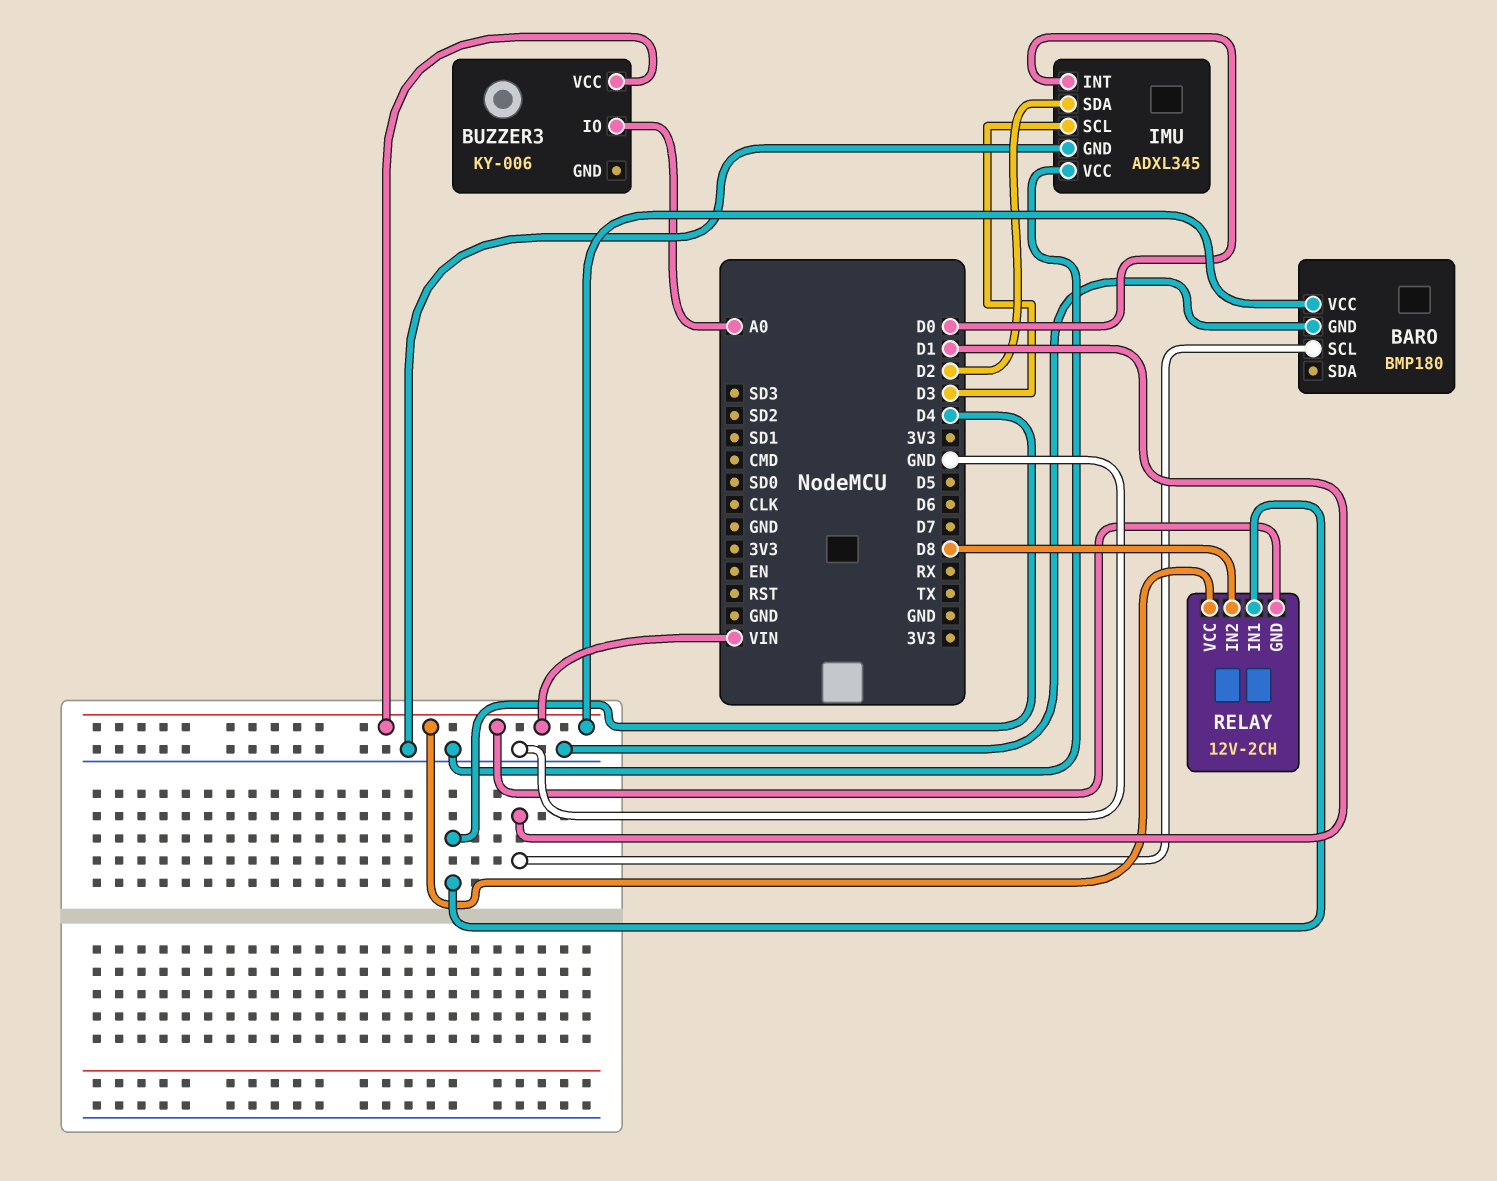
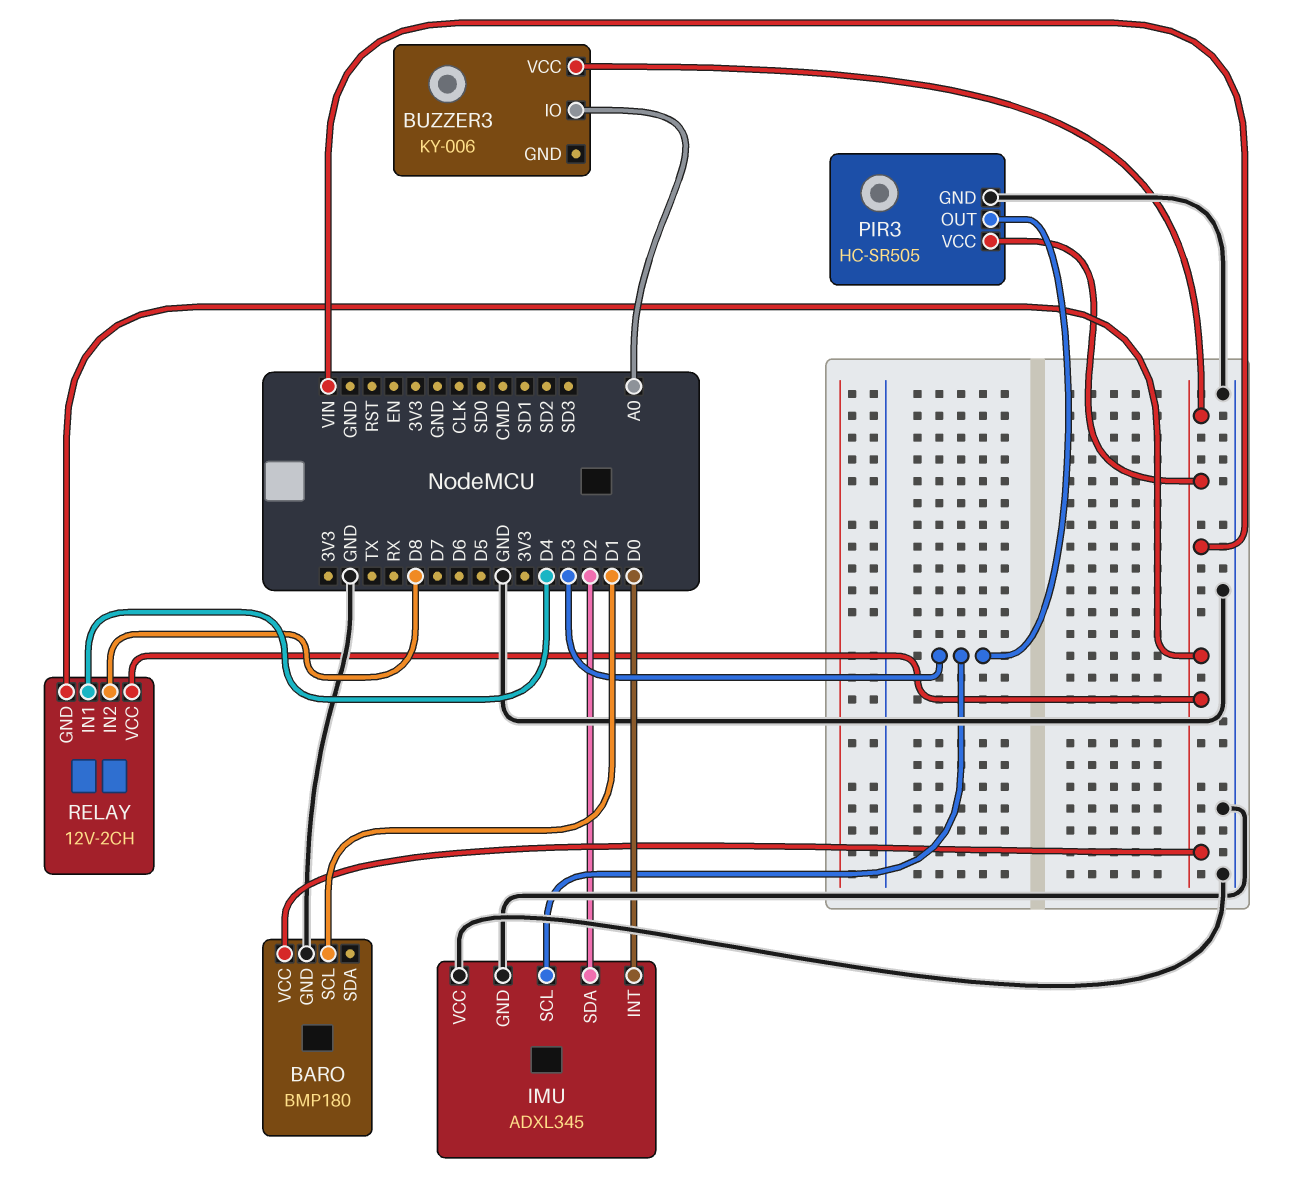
PIR3: none -> HC-SR505
PIR3 pin GND: none -> GND
PIR3 pin OUT: none -> D3
PIR3 pin VCC: none -> VIN

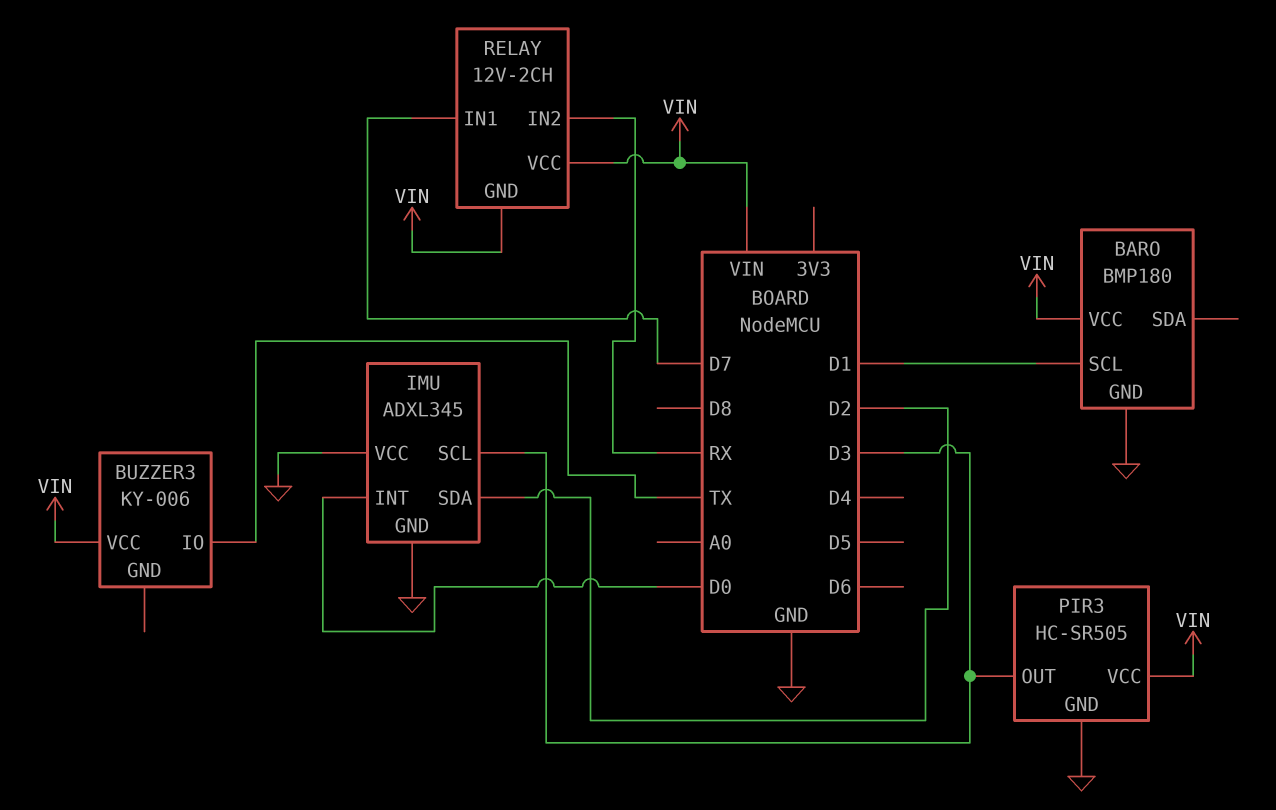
BUZZER3 pin IO: A0 -> TX
RELAY pin IN1: D4 -> D7
RELAY pin IN2: D8 -> RX

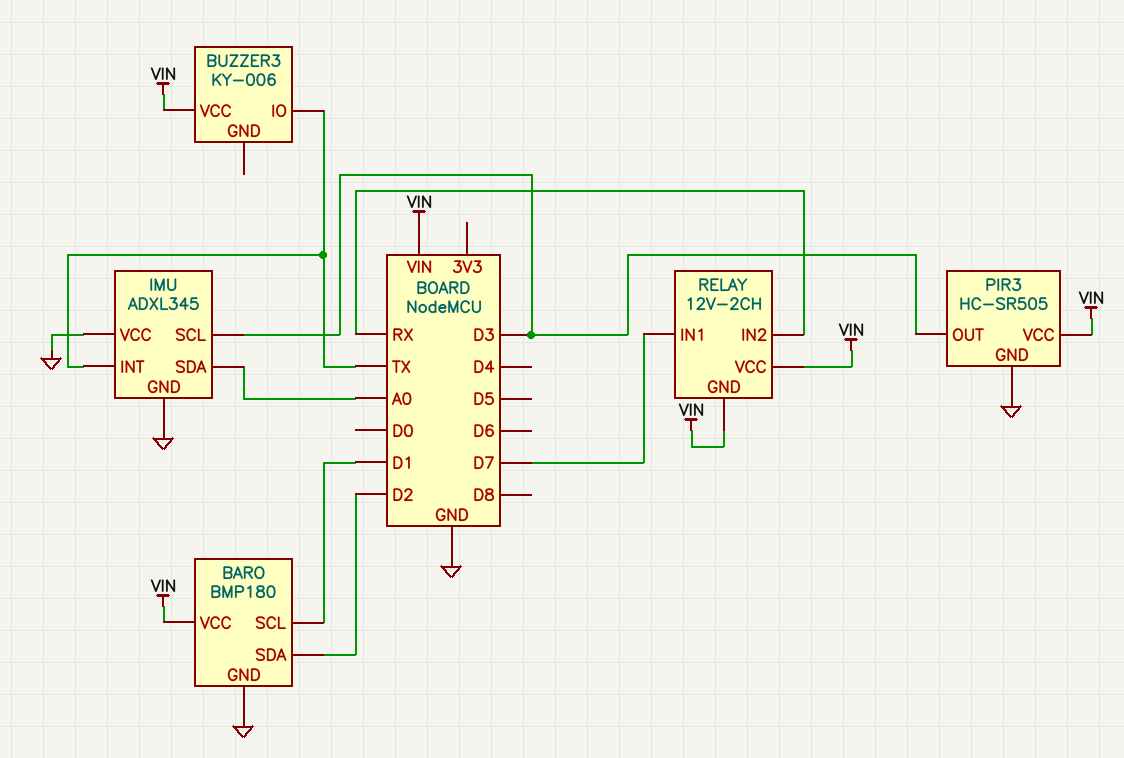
BARO pin SDA: none -> D2
IMU pin INT: D0 -> TX
IMU pin SDA: D2 -> A0

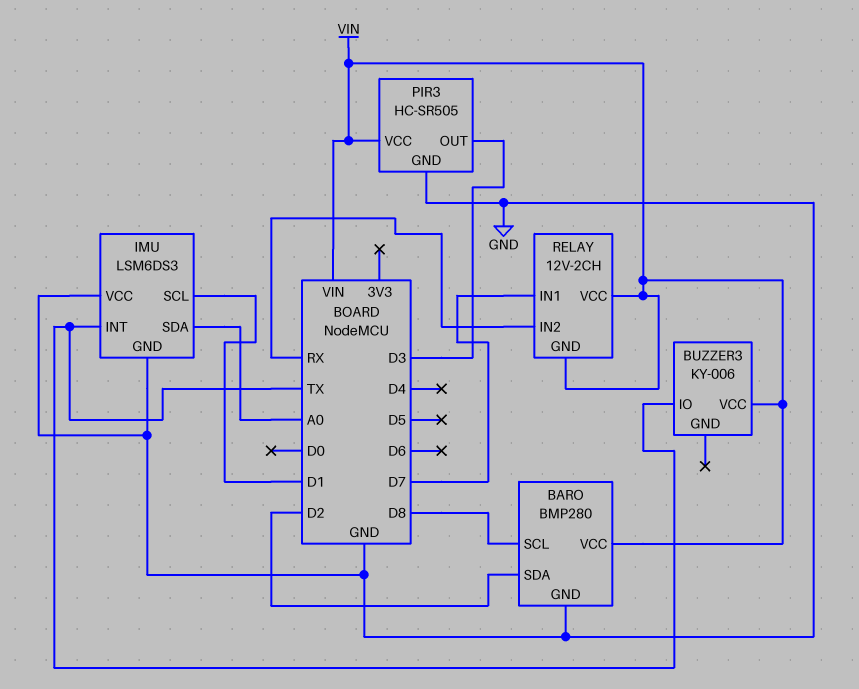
BARO: BMP180 -> BMP280
BARO pin SCL: D1 -> D8
IMU: ADXL345 -> LSM6DS3
IMU pin SCL: D3 -> D1

